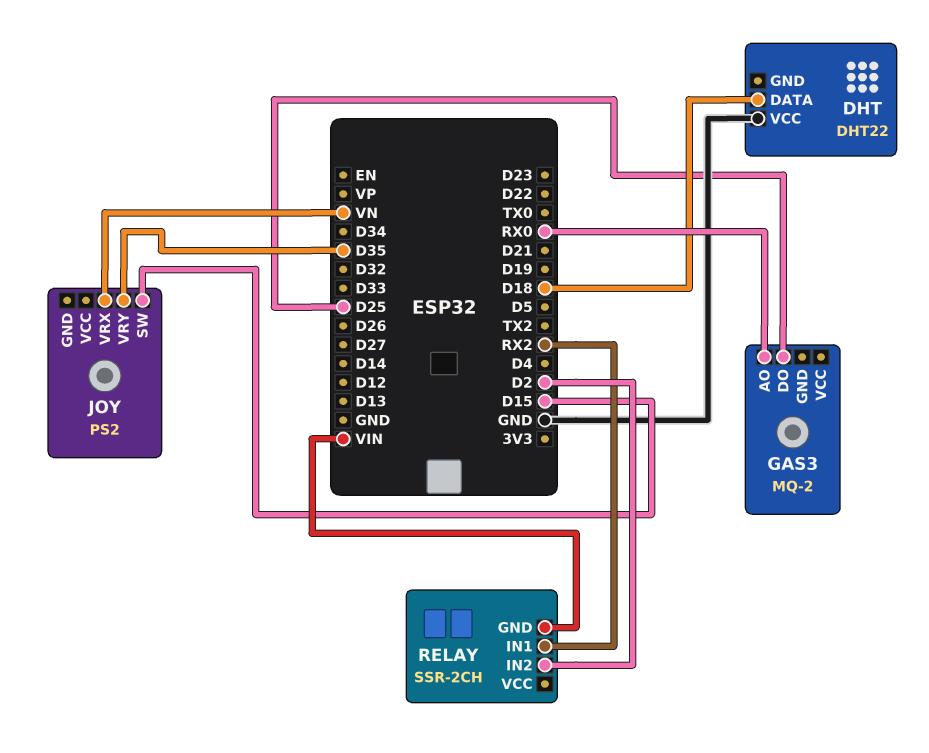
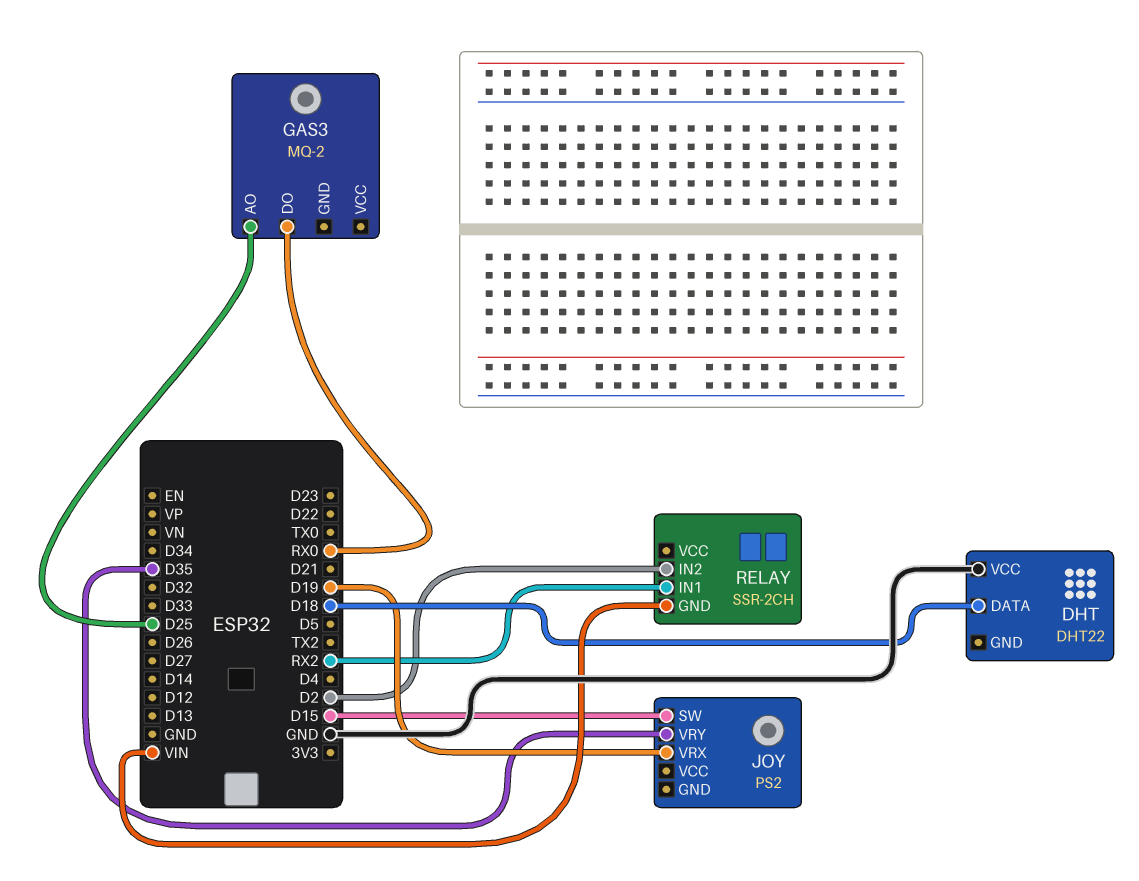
GAS3 pin AO: RX0 -> D25
GAS3 pin DO: D25 -> RX0
JOY pin VRX: VN -> D19

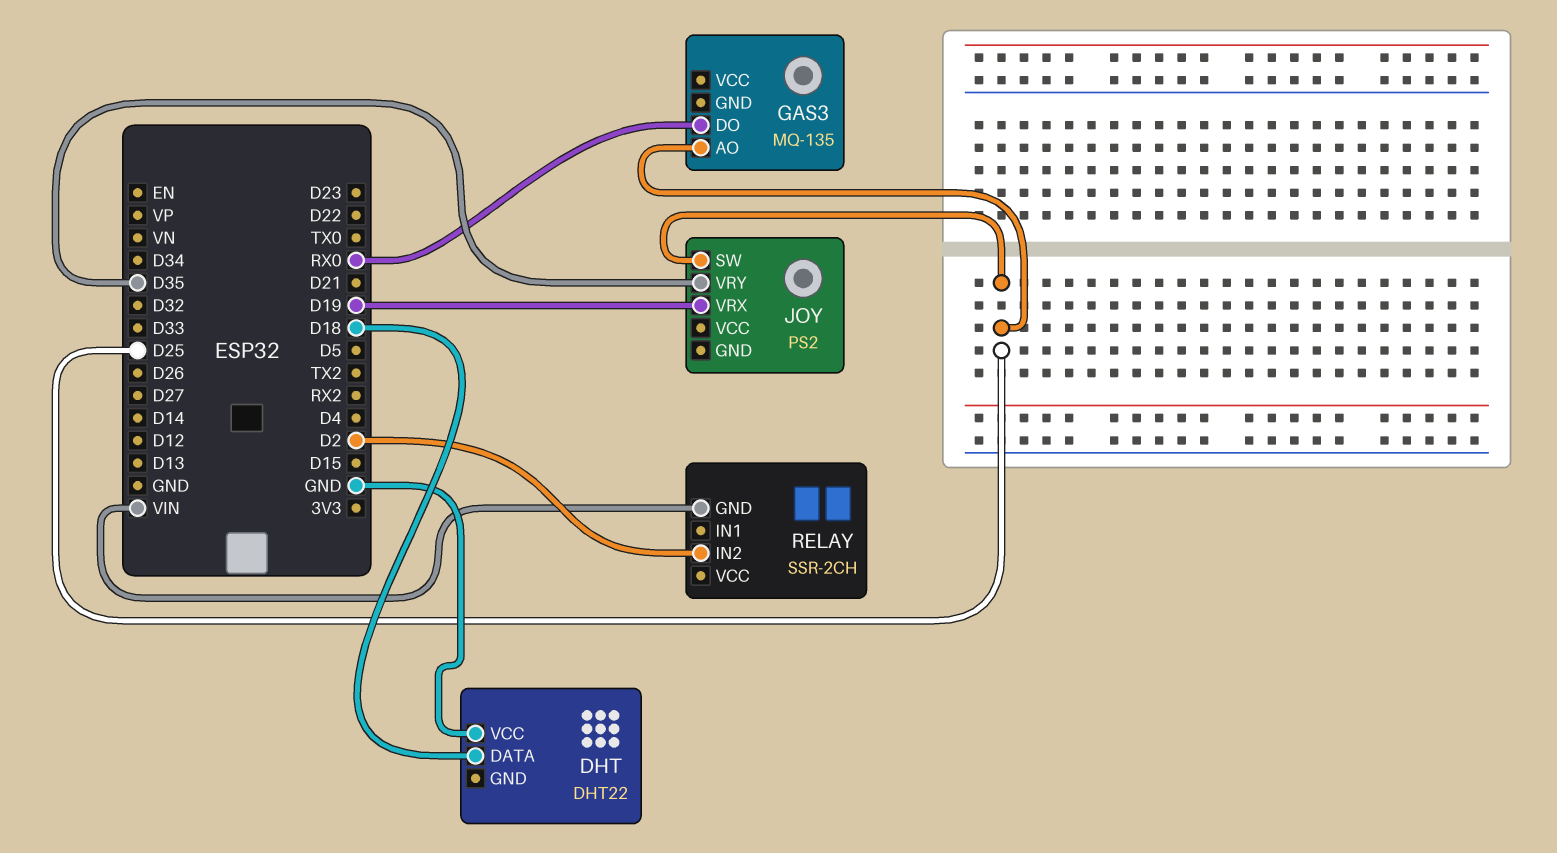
GAS3: MQ-2 -> MQ-135
JOY pin SW: D15 -> D25
RELAY pin IN1: RX2 -> none

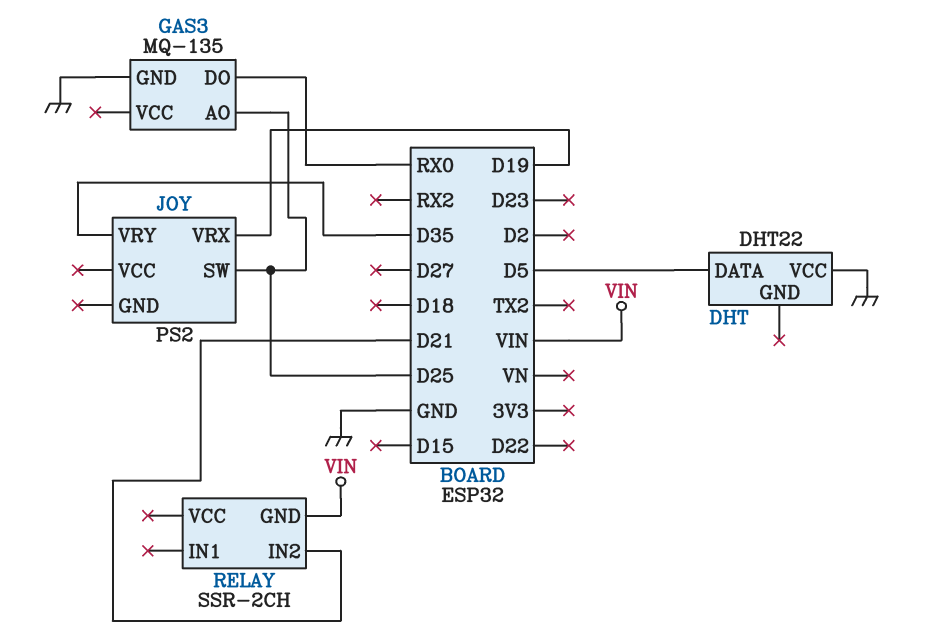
DHT pin DATA: D18 -> D5
GAS3 pin GND: none -> GND
RELAY pin IN2: D2 -> D21

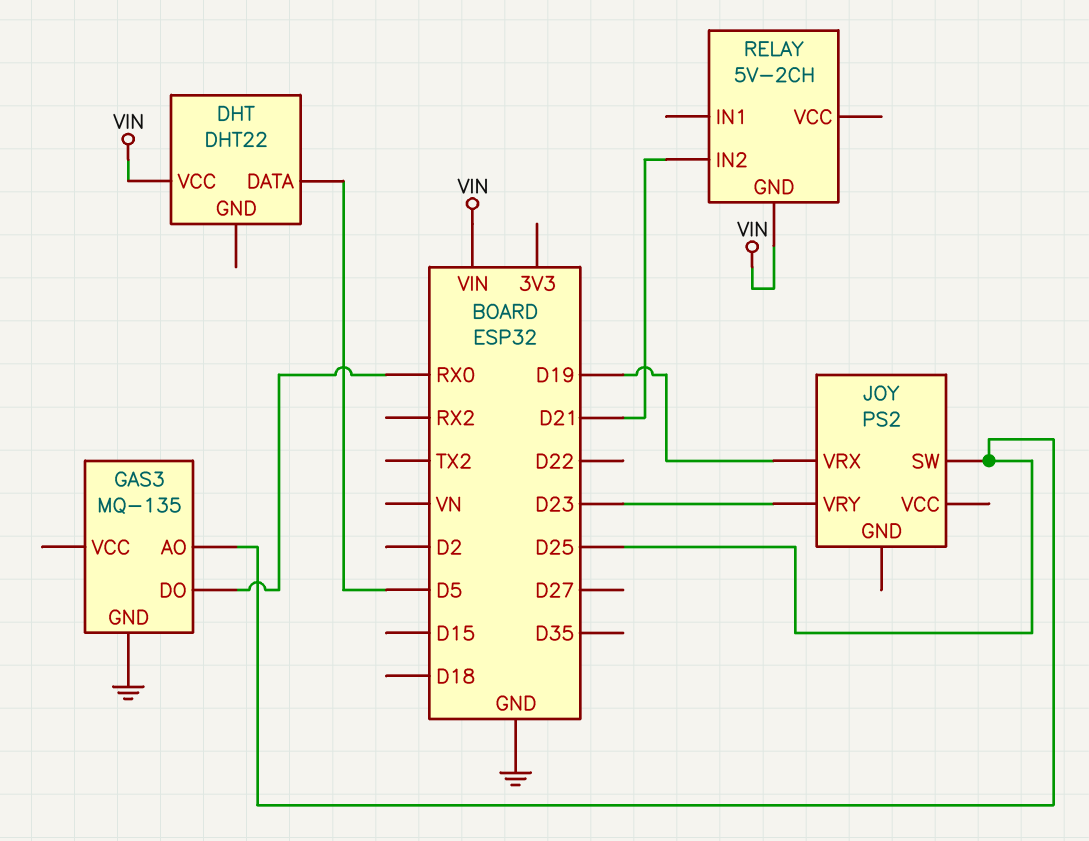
DHT pin VCC: GND -> VIN
JOY pin VRY: D35 -> D23
RELAY: SSR-2CH -> 5V-2CH

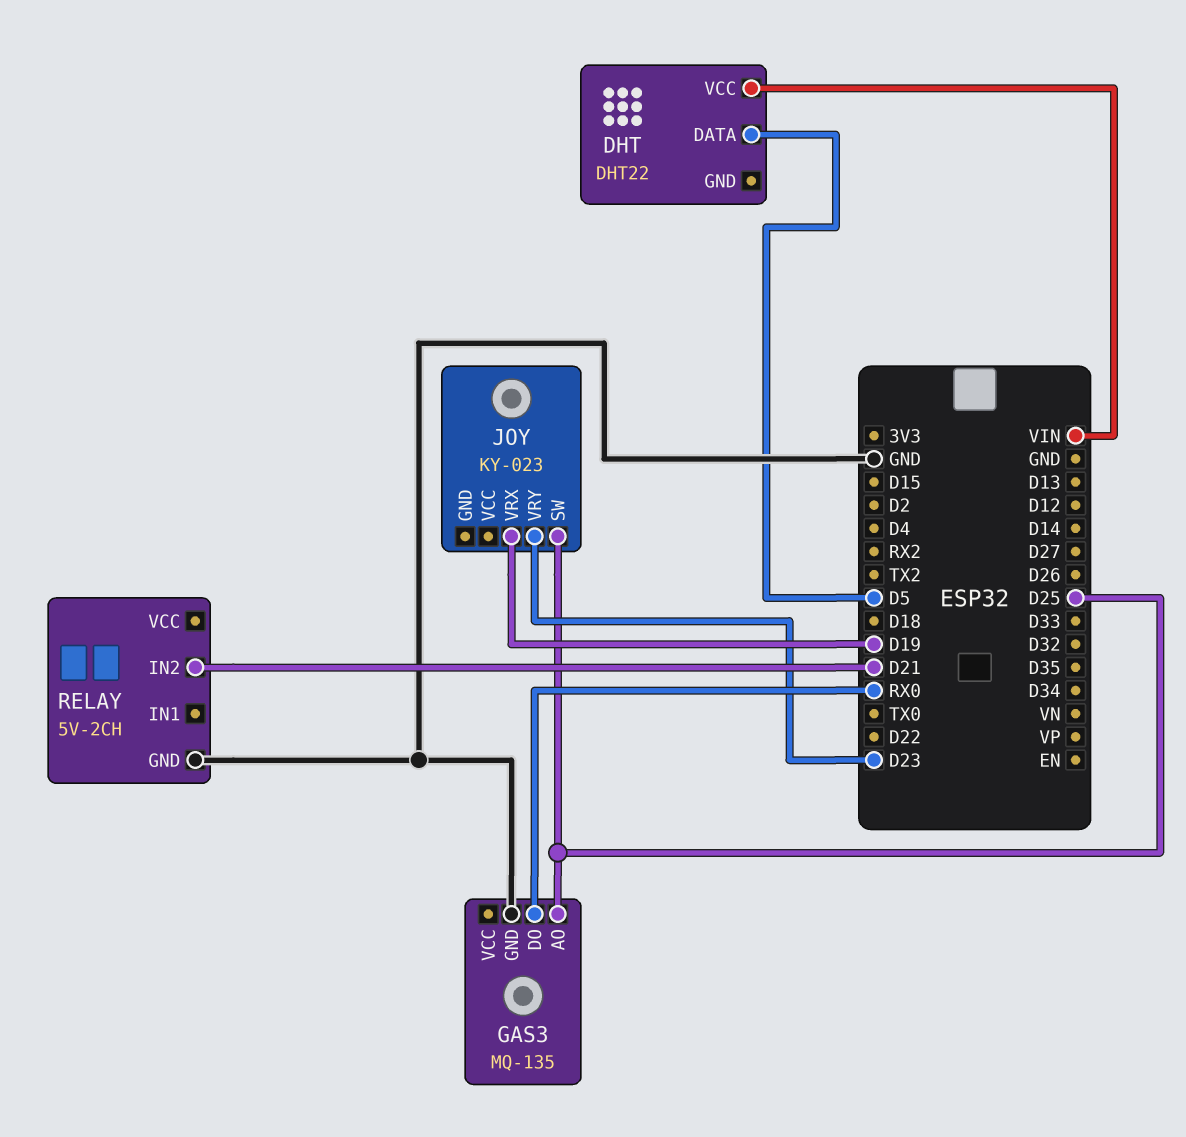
JOY: PS2 -> KY-023
RELAY pin GND: VIN -> GND

